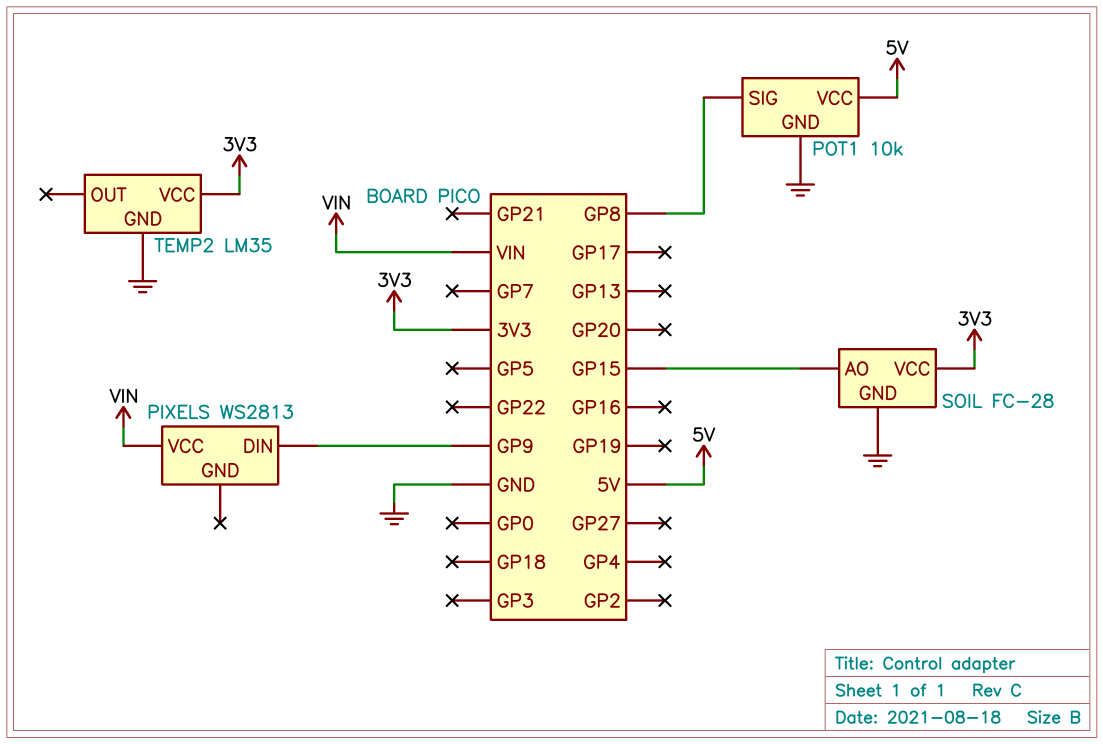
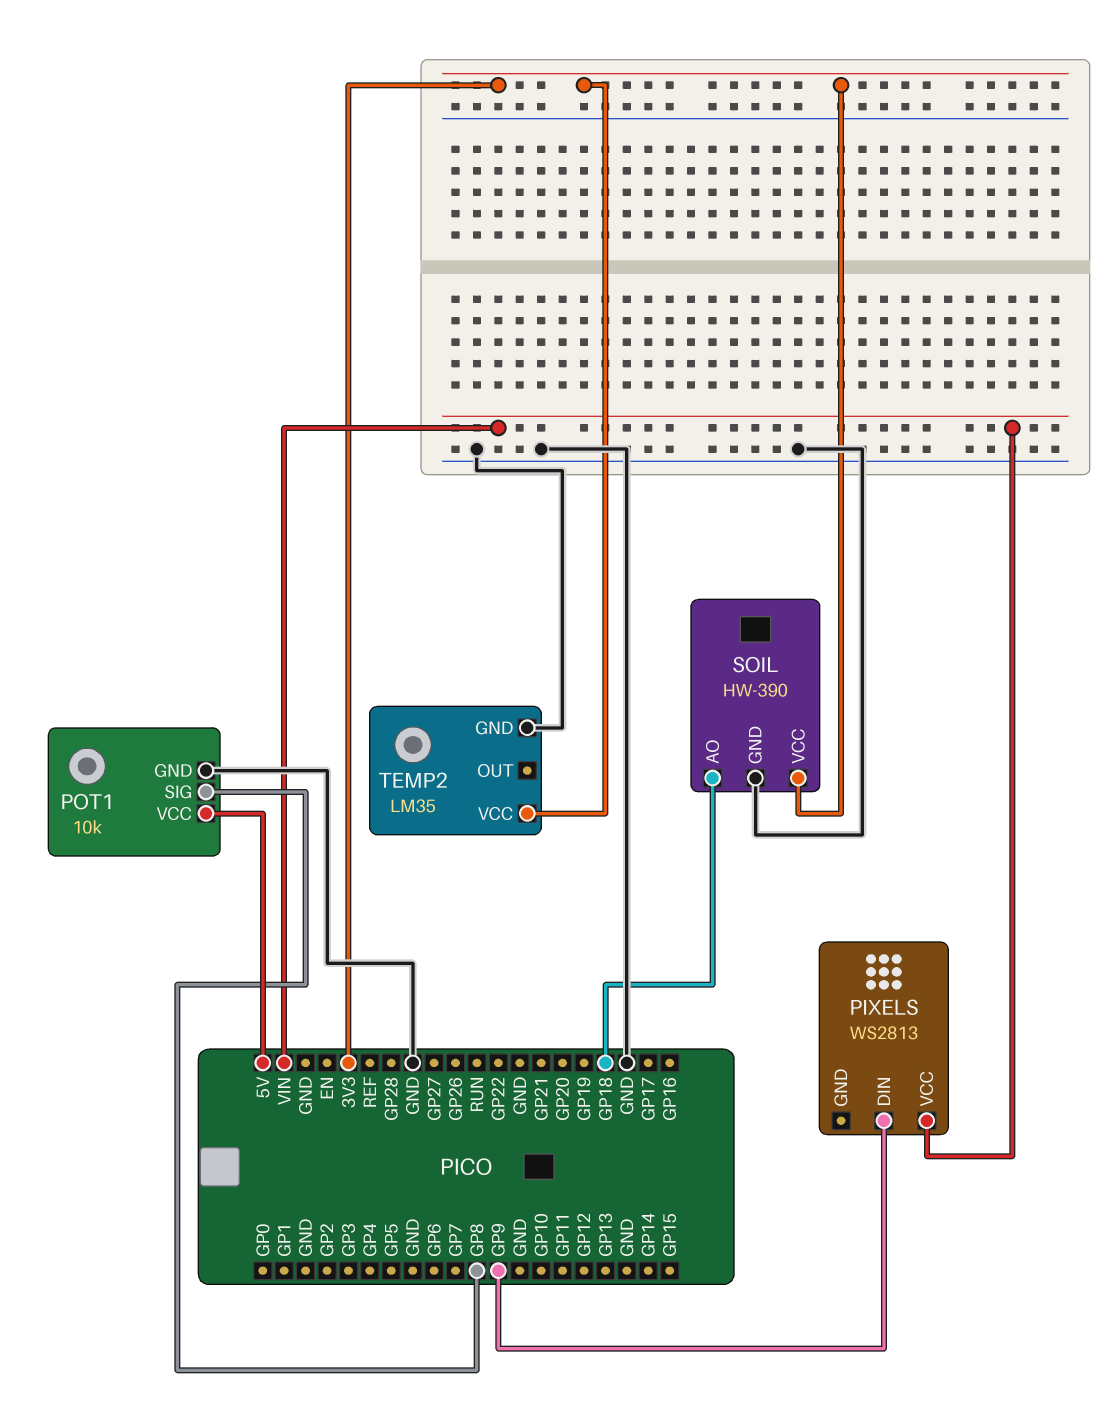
SOIL: FC-28 -> HW-390
SOIL pin AO: GP15 -> GP18

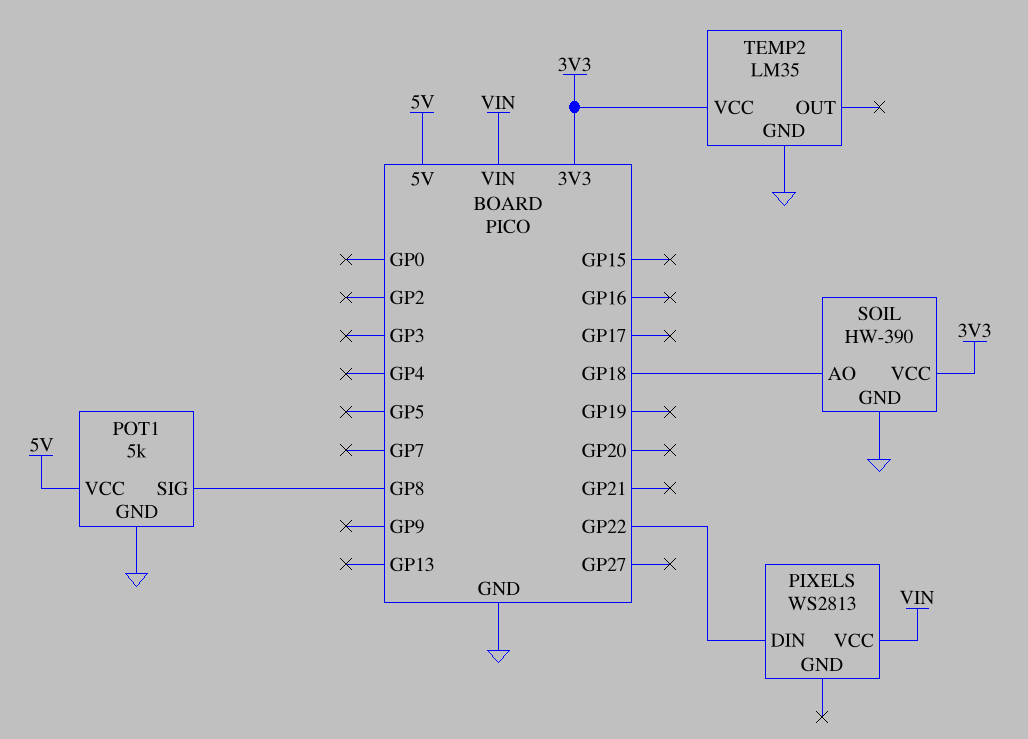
PIXELS pin DIN: GP9 -> GP22
POT1: 10k -> 5k

